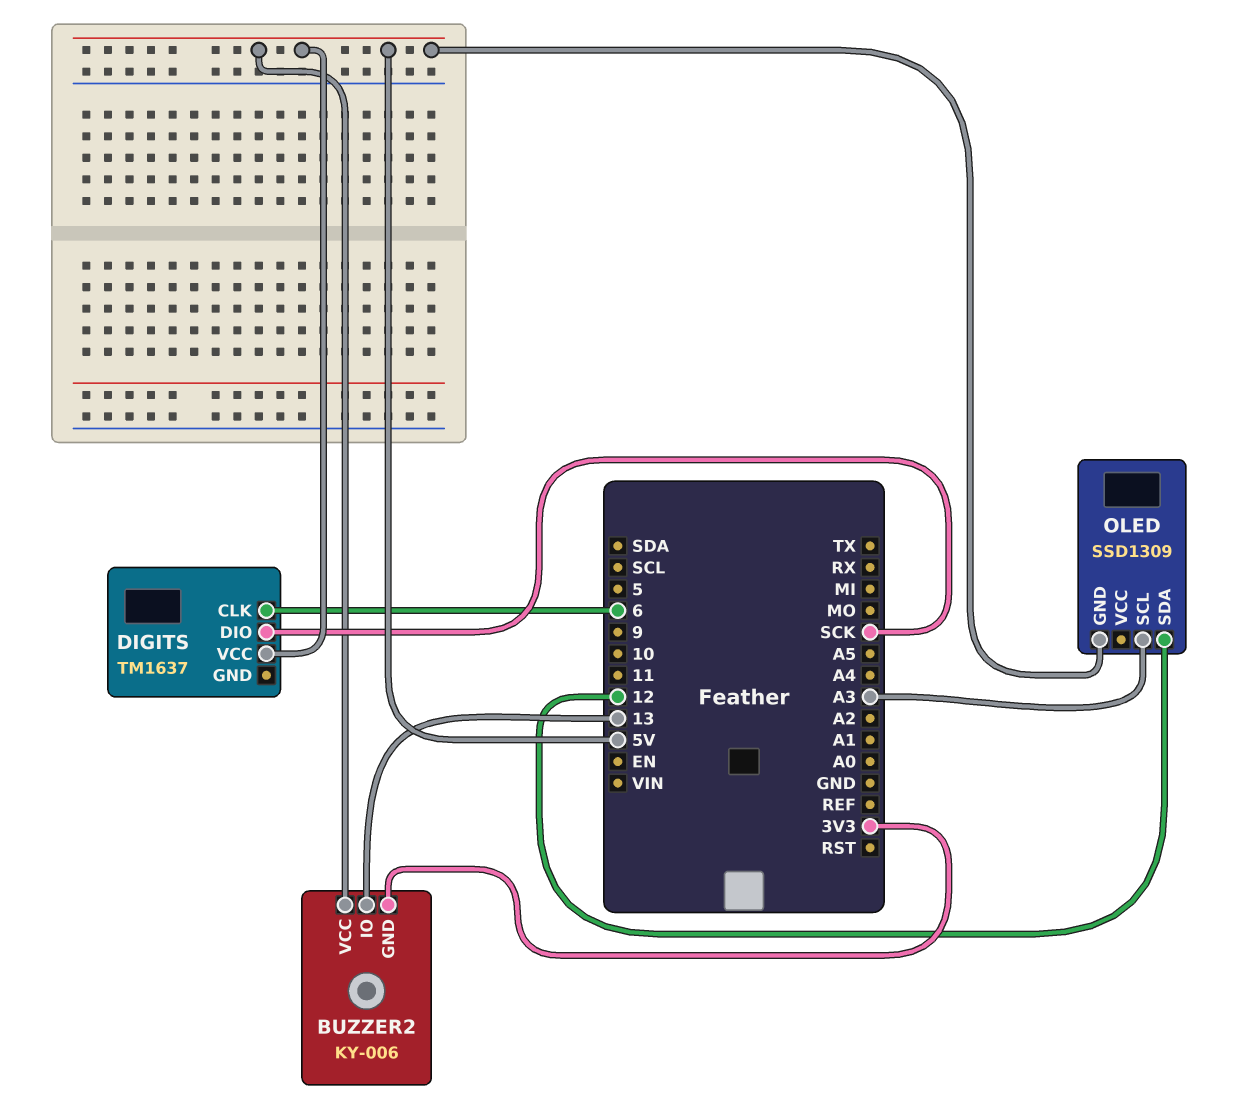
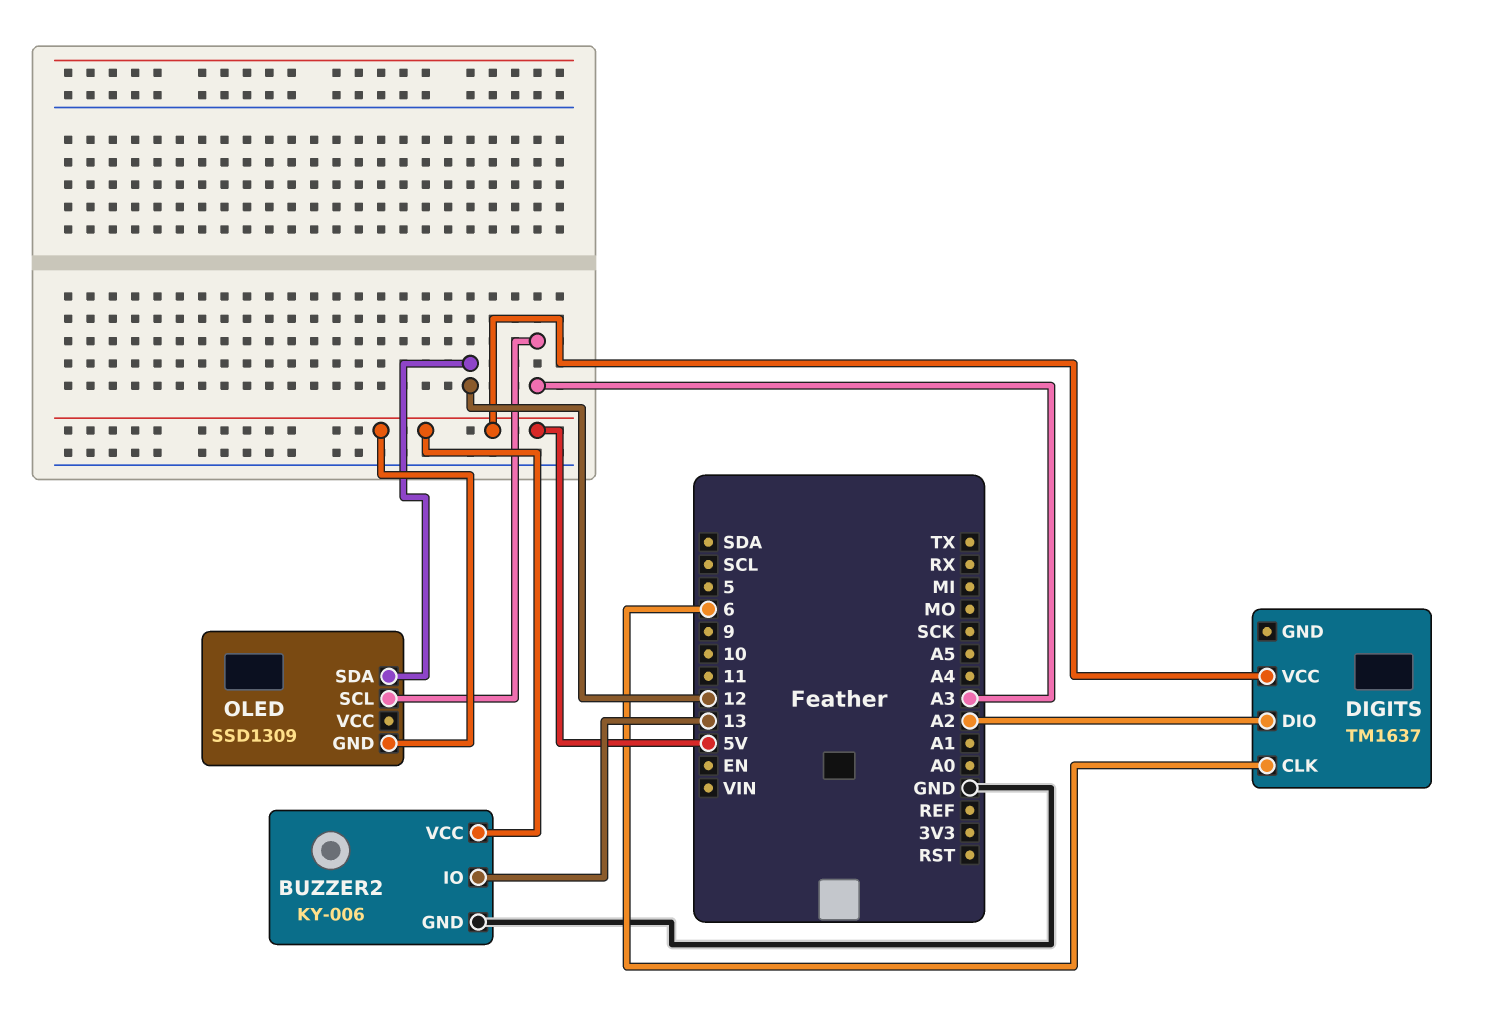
BUZZER2 pin GND: 3V3 -> GND
DIGITS pin DIO: SCK -> A2

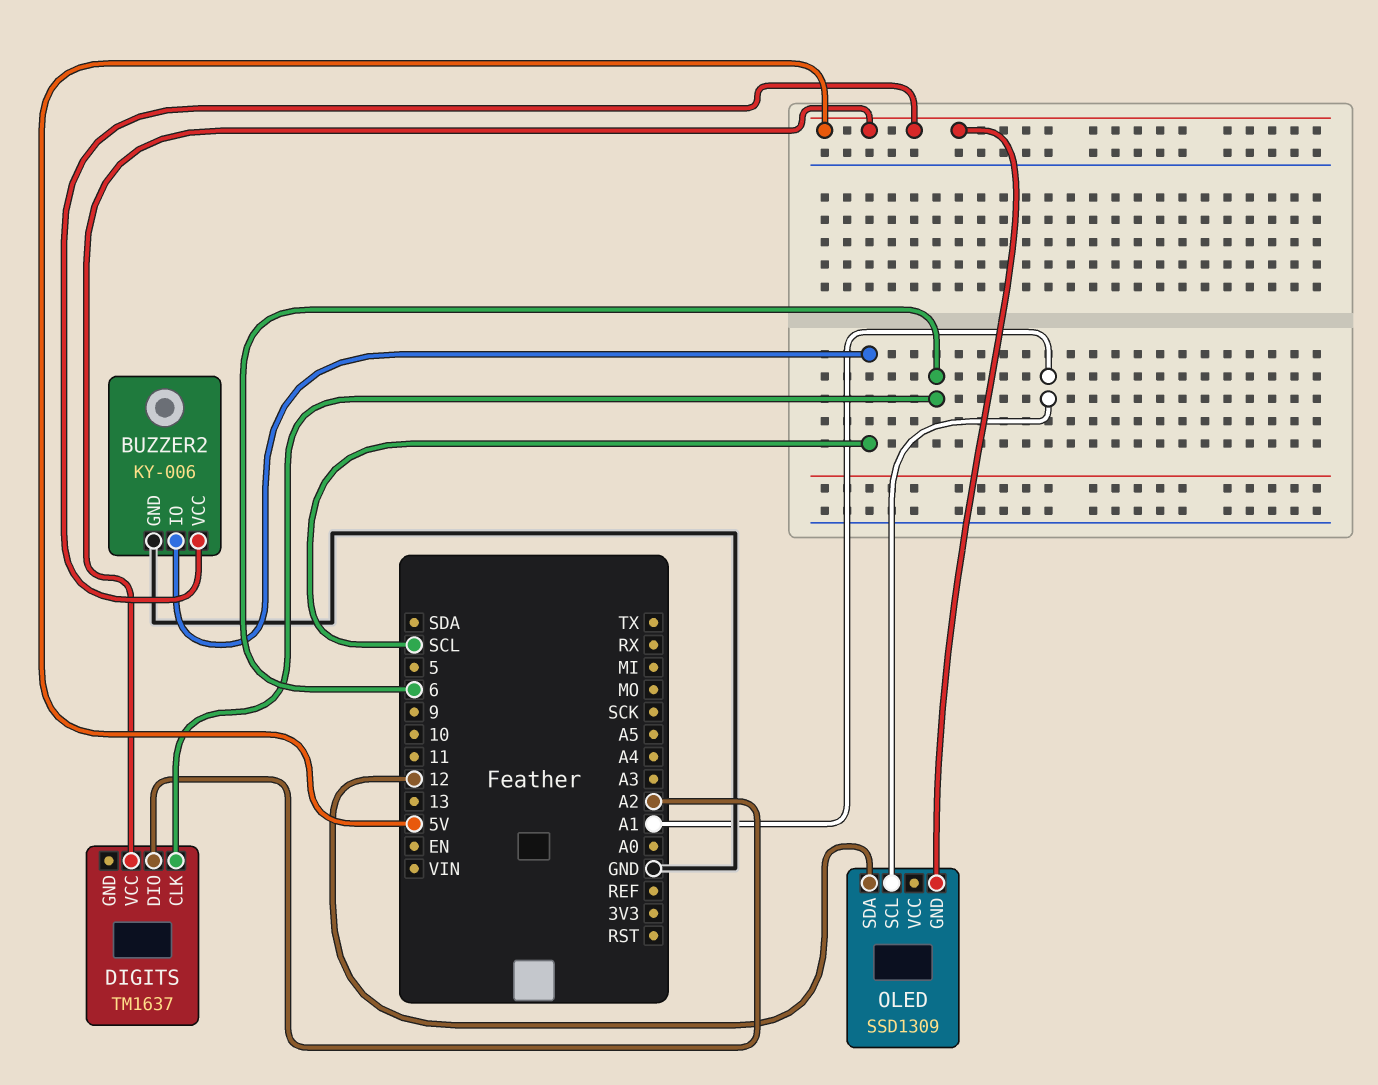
BUZZER2 pin IO: 13 -> SCL
OLED pin SCL: A3 -> A1

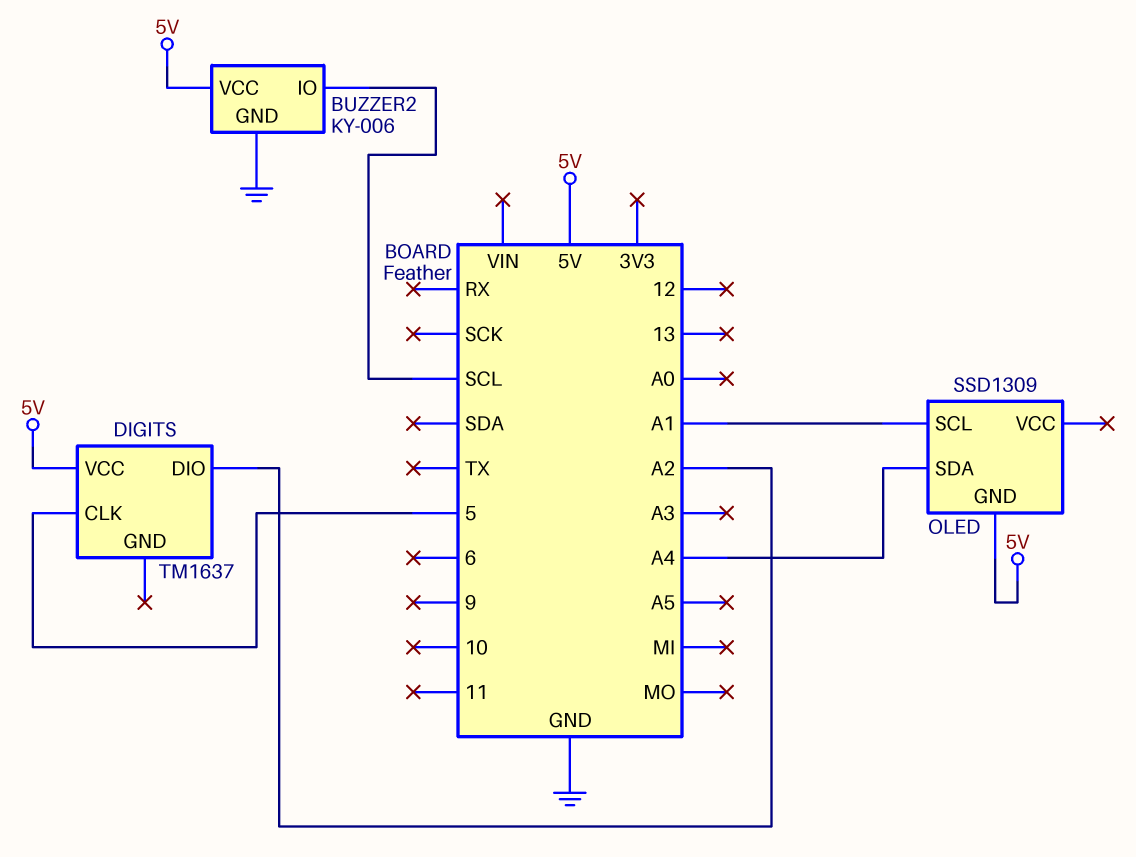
DIGITS pin CLK: 6 -> 5
OLED pin SDA: 12 -> A4

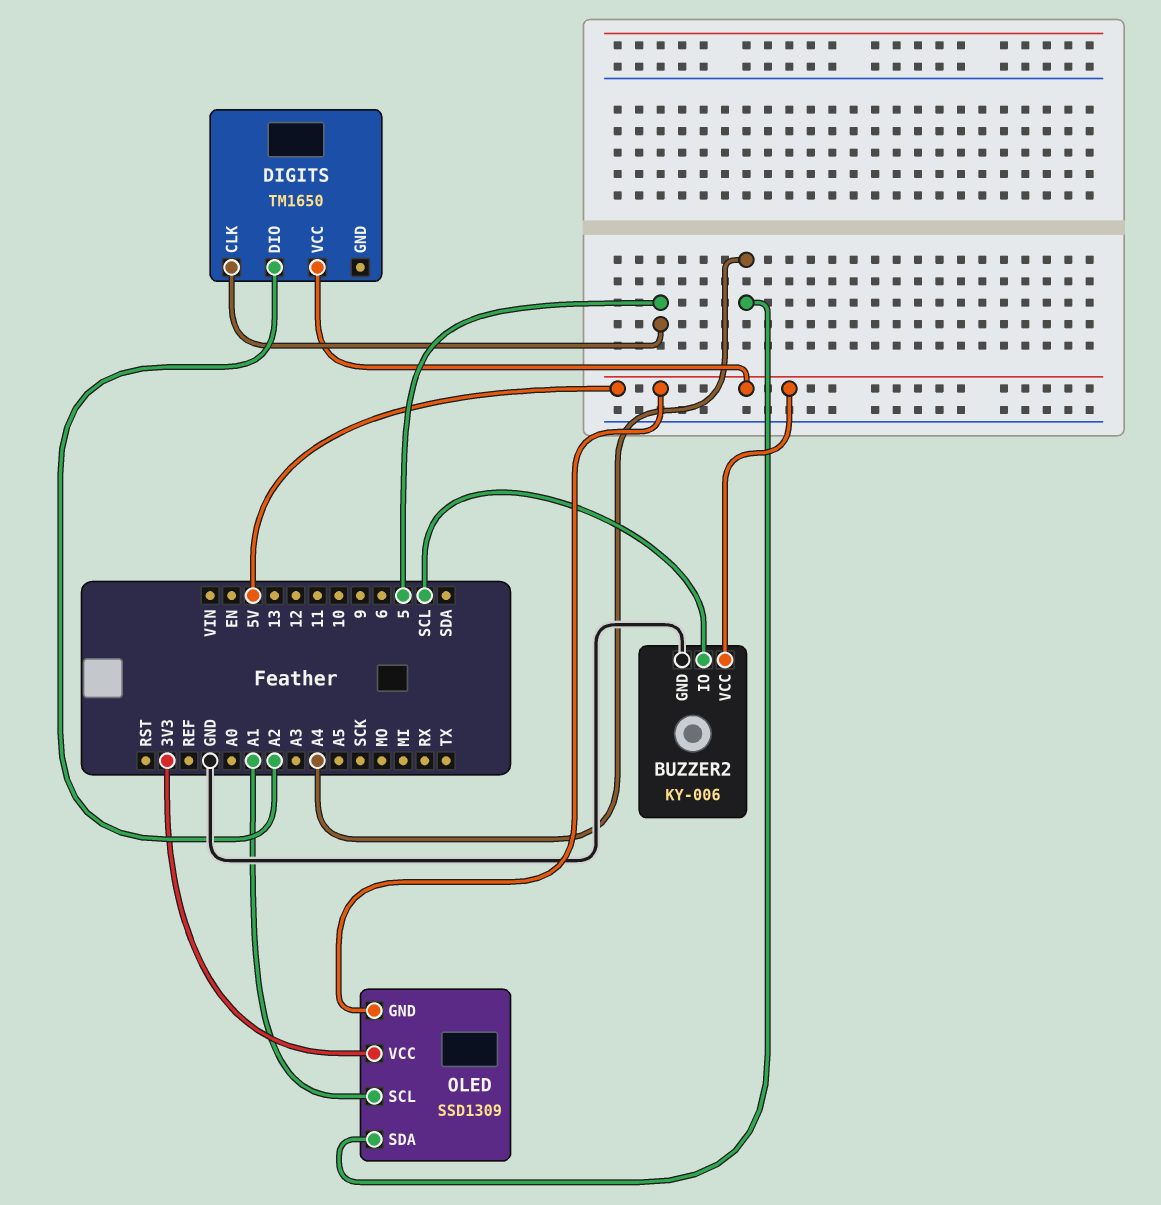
DIGITS: TM1637 -> TM1650
OLED pin VCC: none -> 3V3

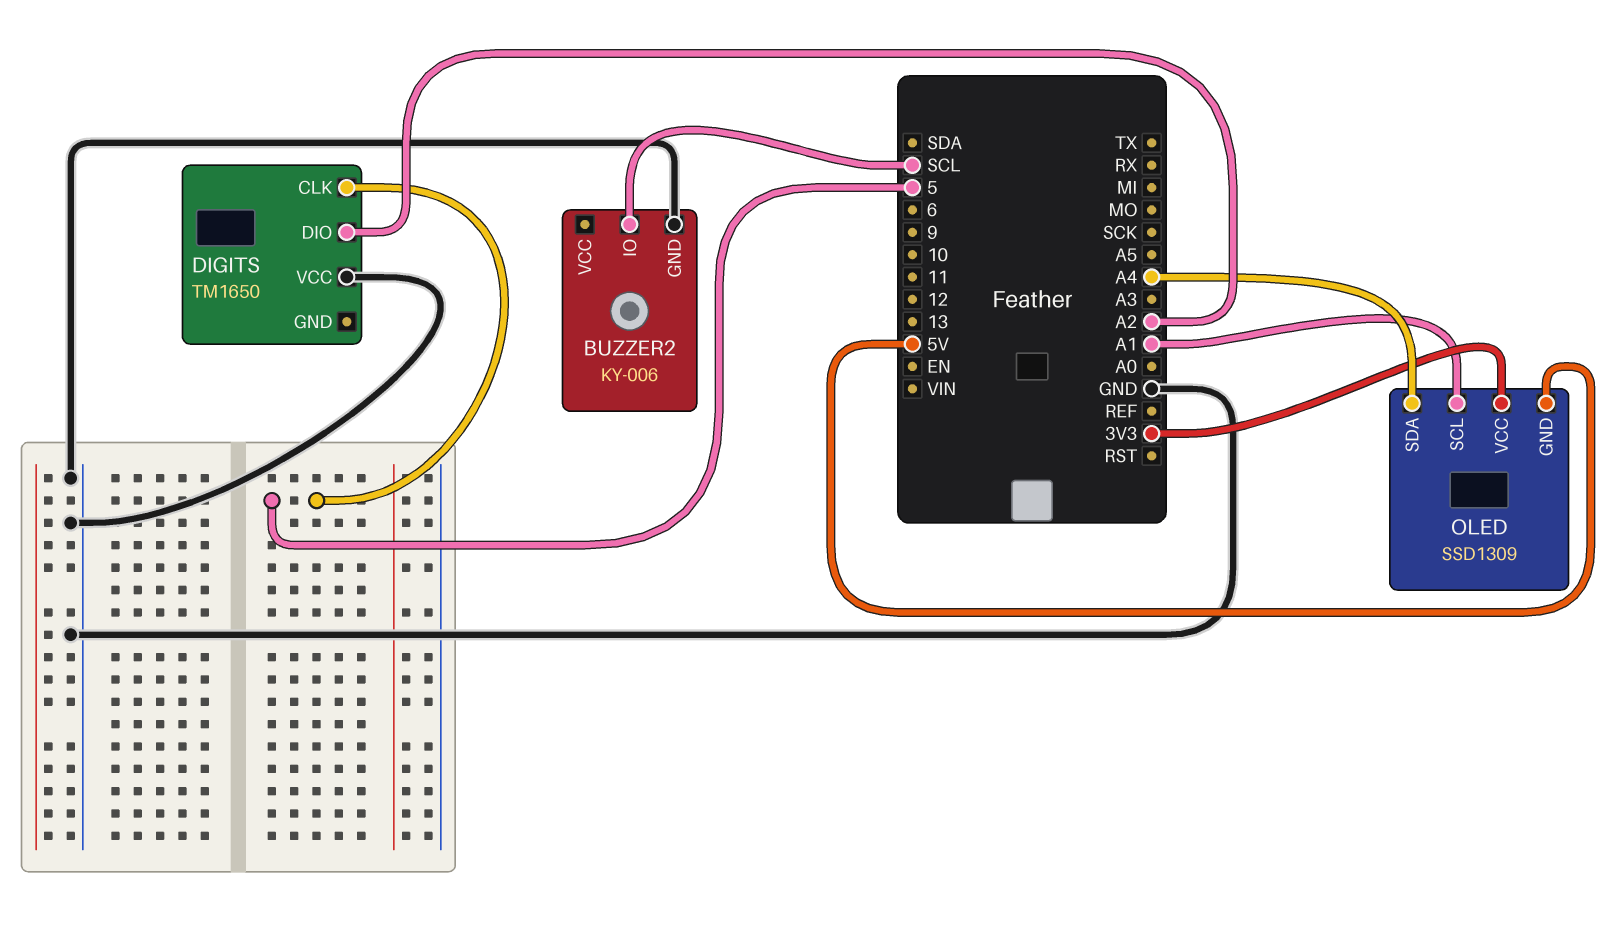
BUZZER2 pin VCC: 5V -> none
DIGITS pin VCC: 5V -> GND

